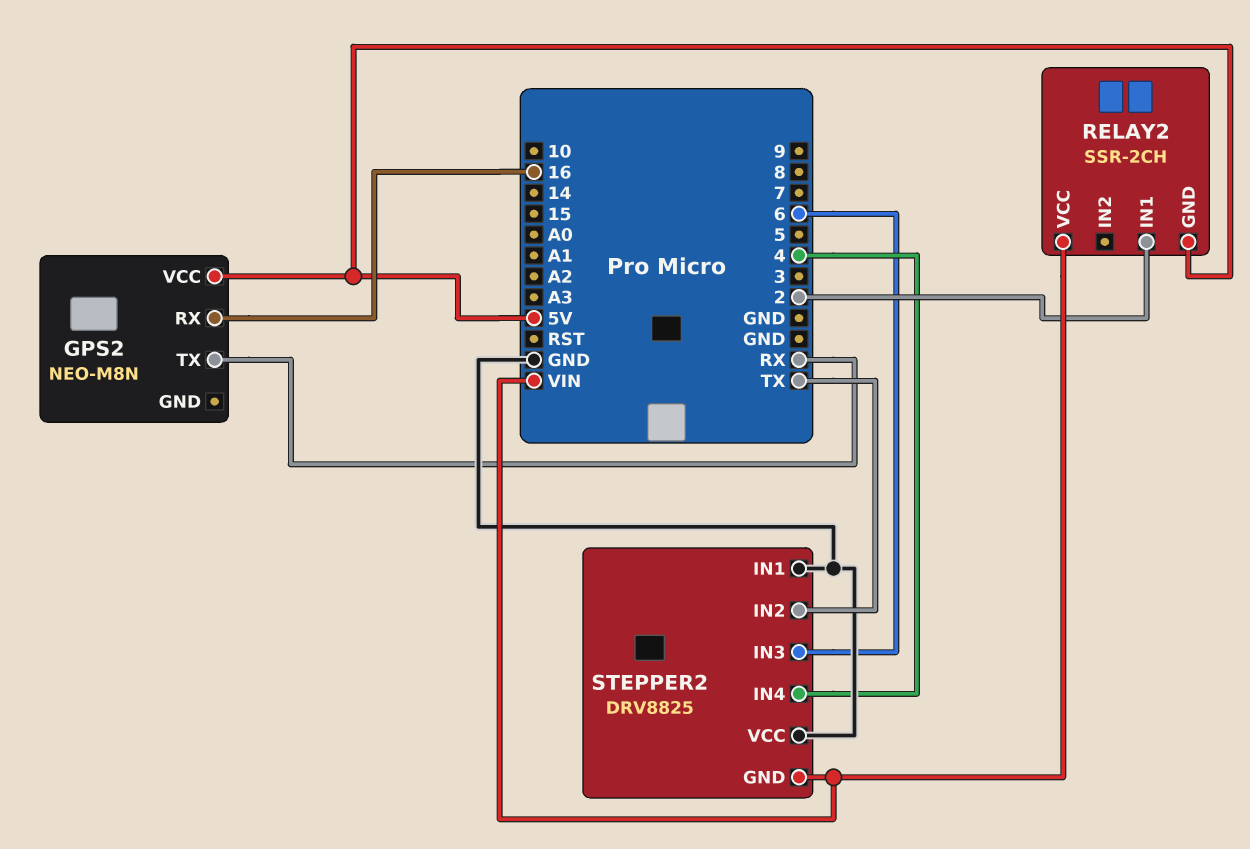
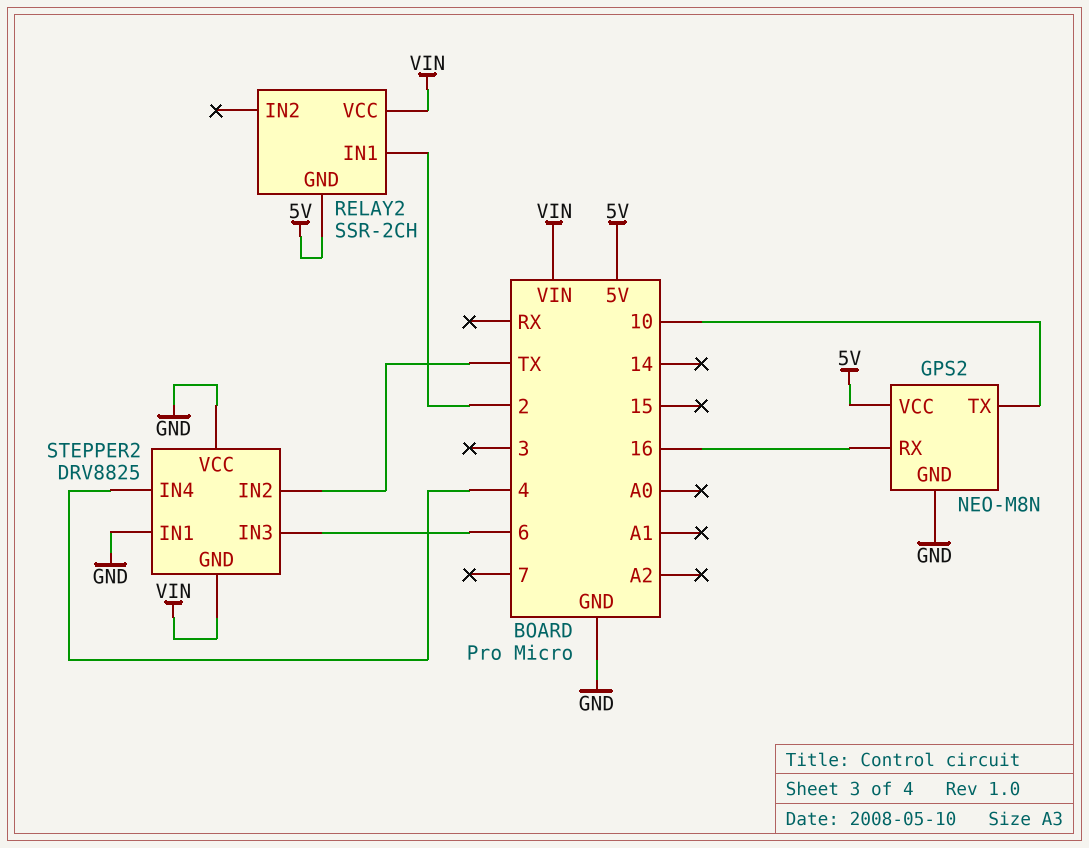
GPS2 pin GND: none -> GND
GPS2 pin TX: RX -> 10

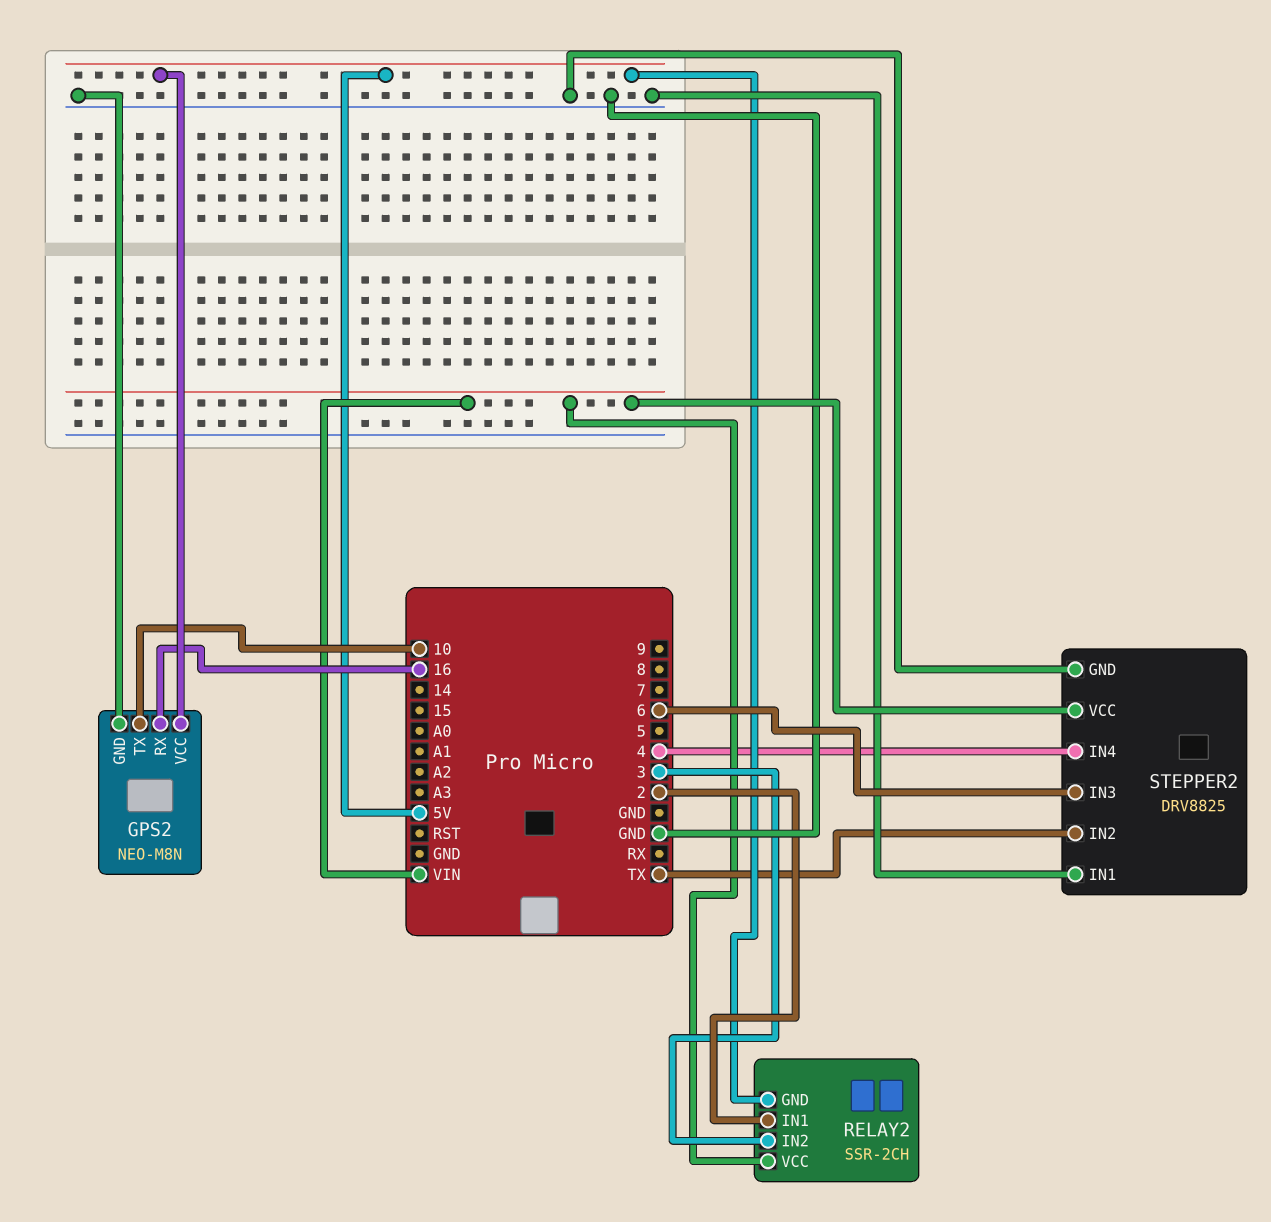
RELAY2 pin IN2: none -> 3
STEPPER2 pin GND: VIN -> GND
STEPPER2 pin VCC: GND -> VIN

